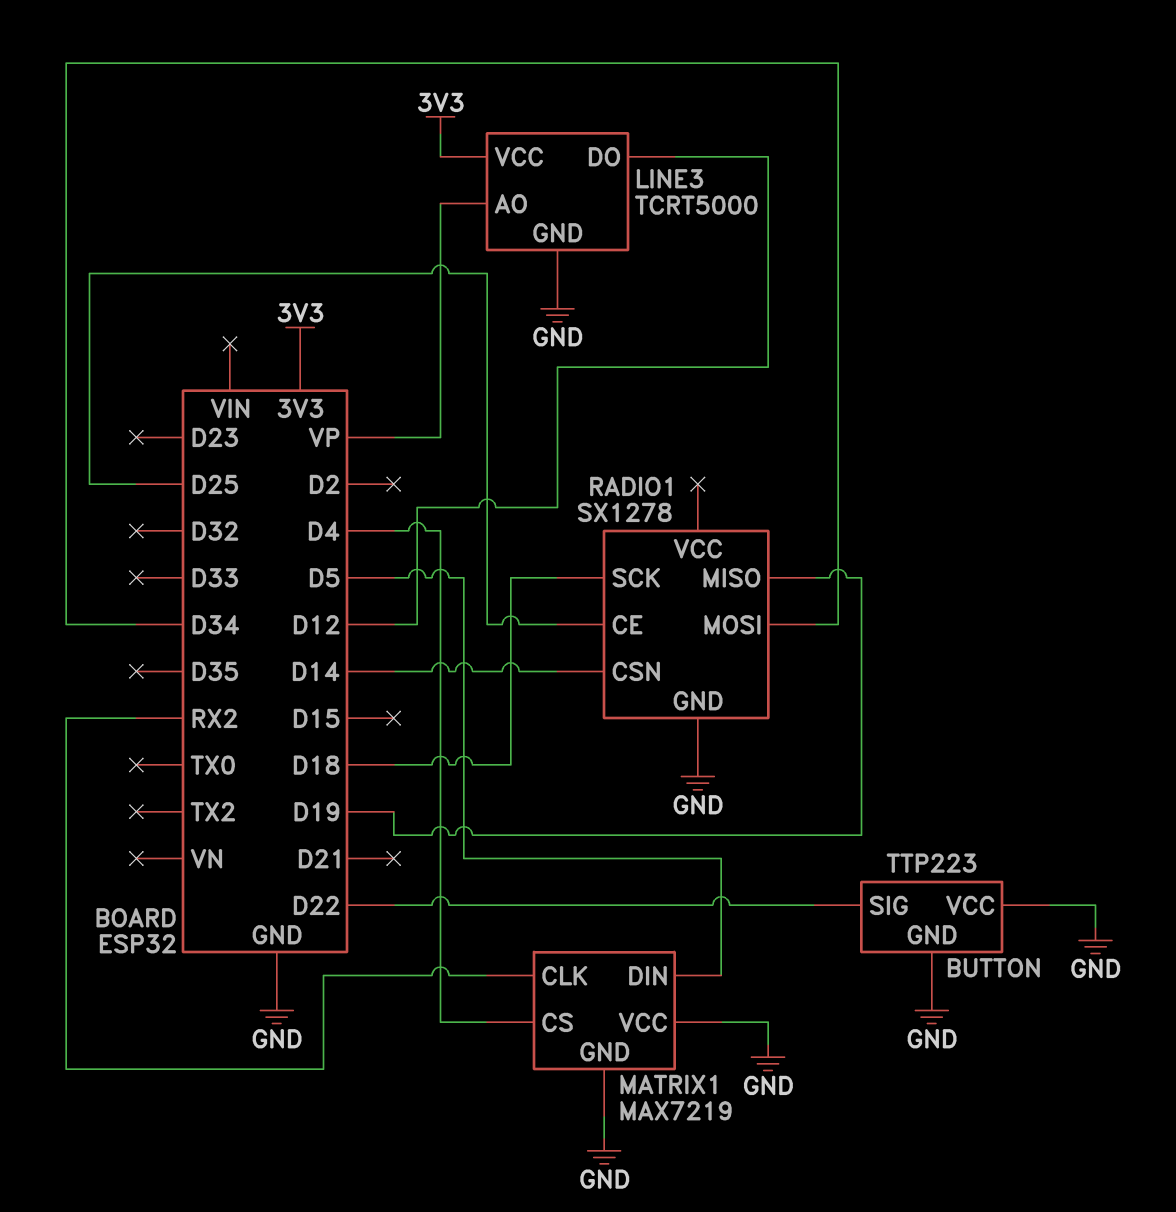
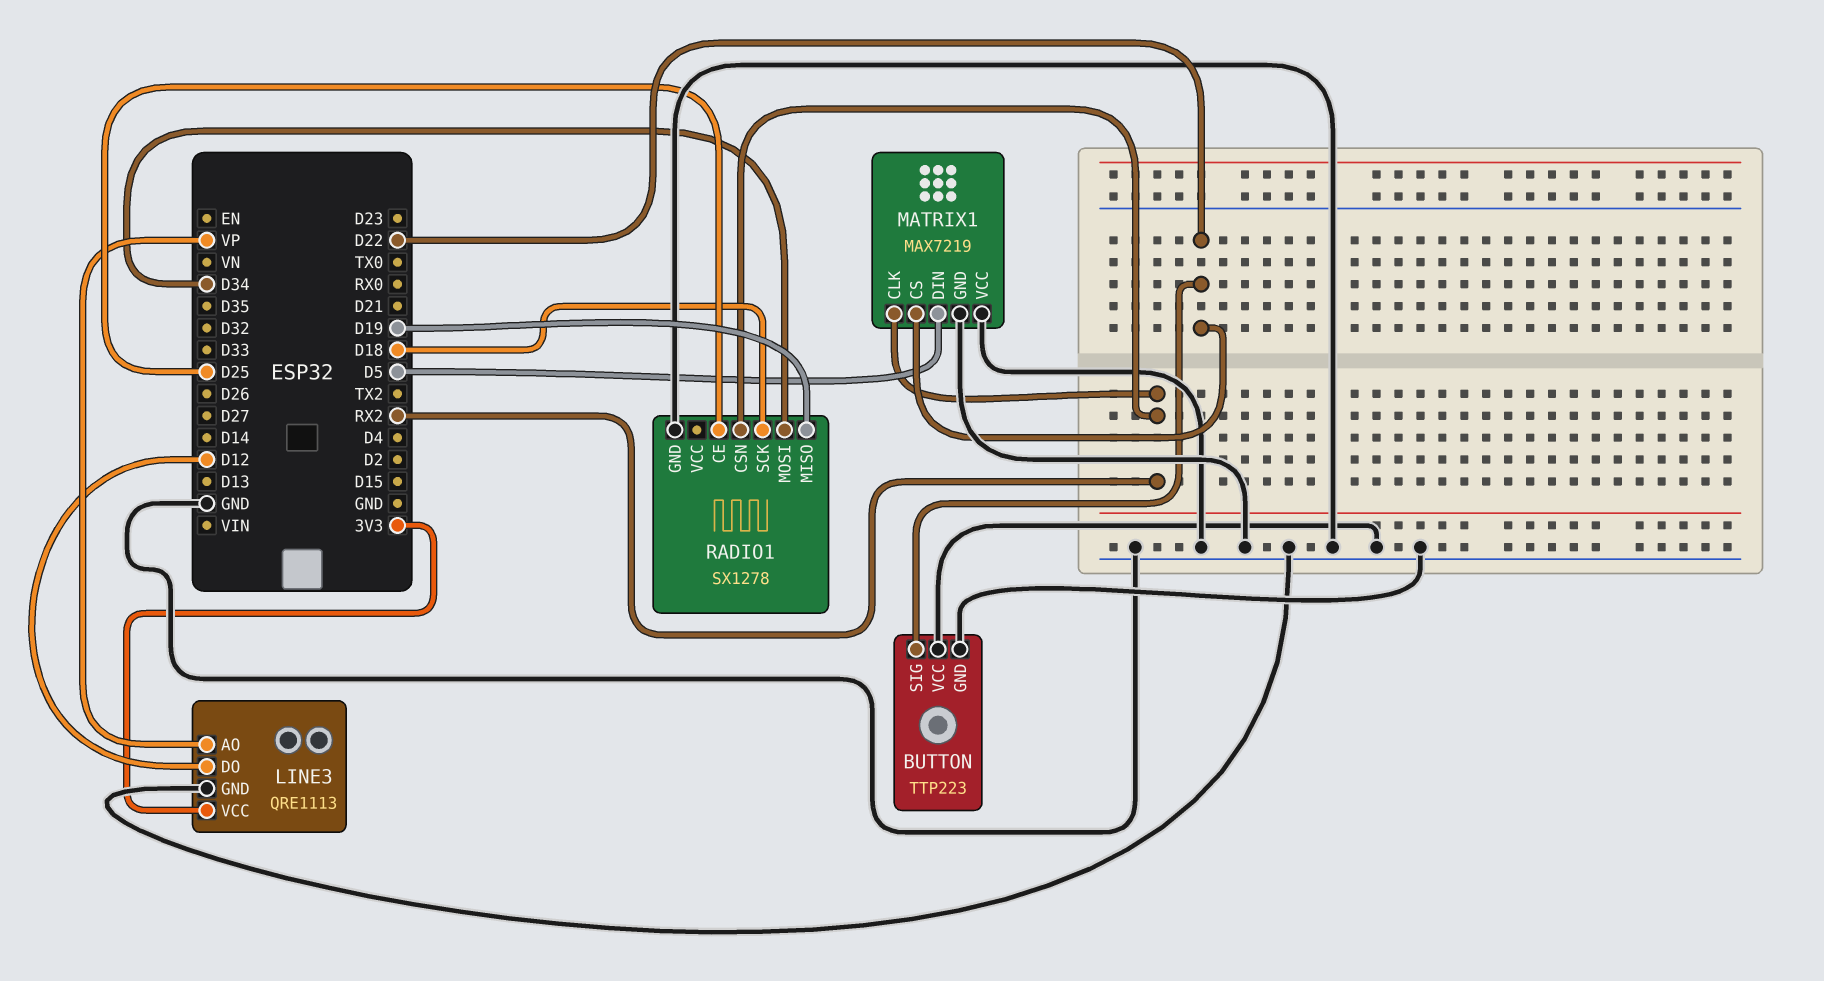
LINE3: TCRT5000 -> QRE1113
MATRIX1 pin CS: D4 -> D22
RADIO1 pin CSN: D14 -> RX2

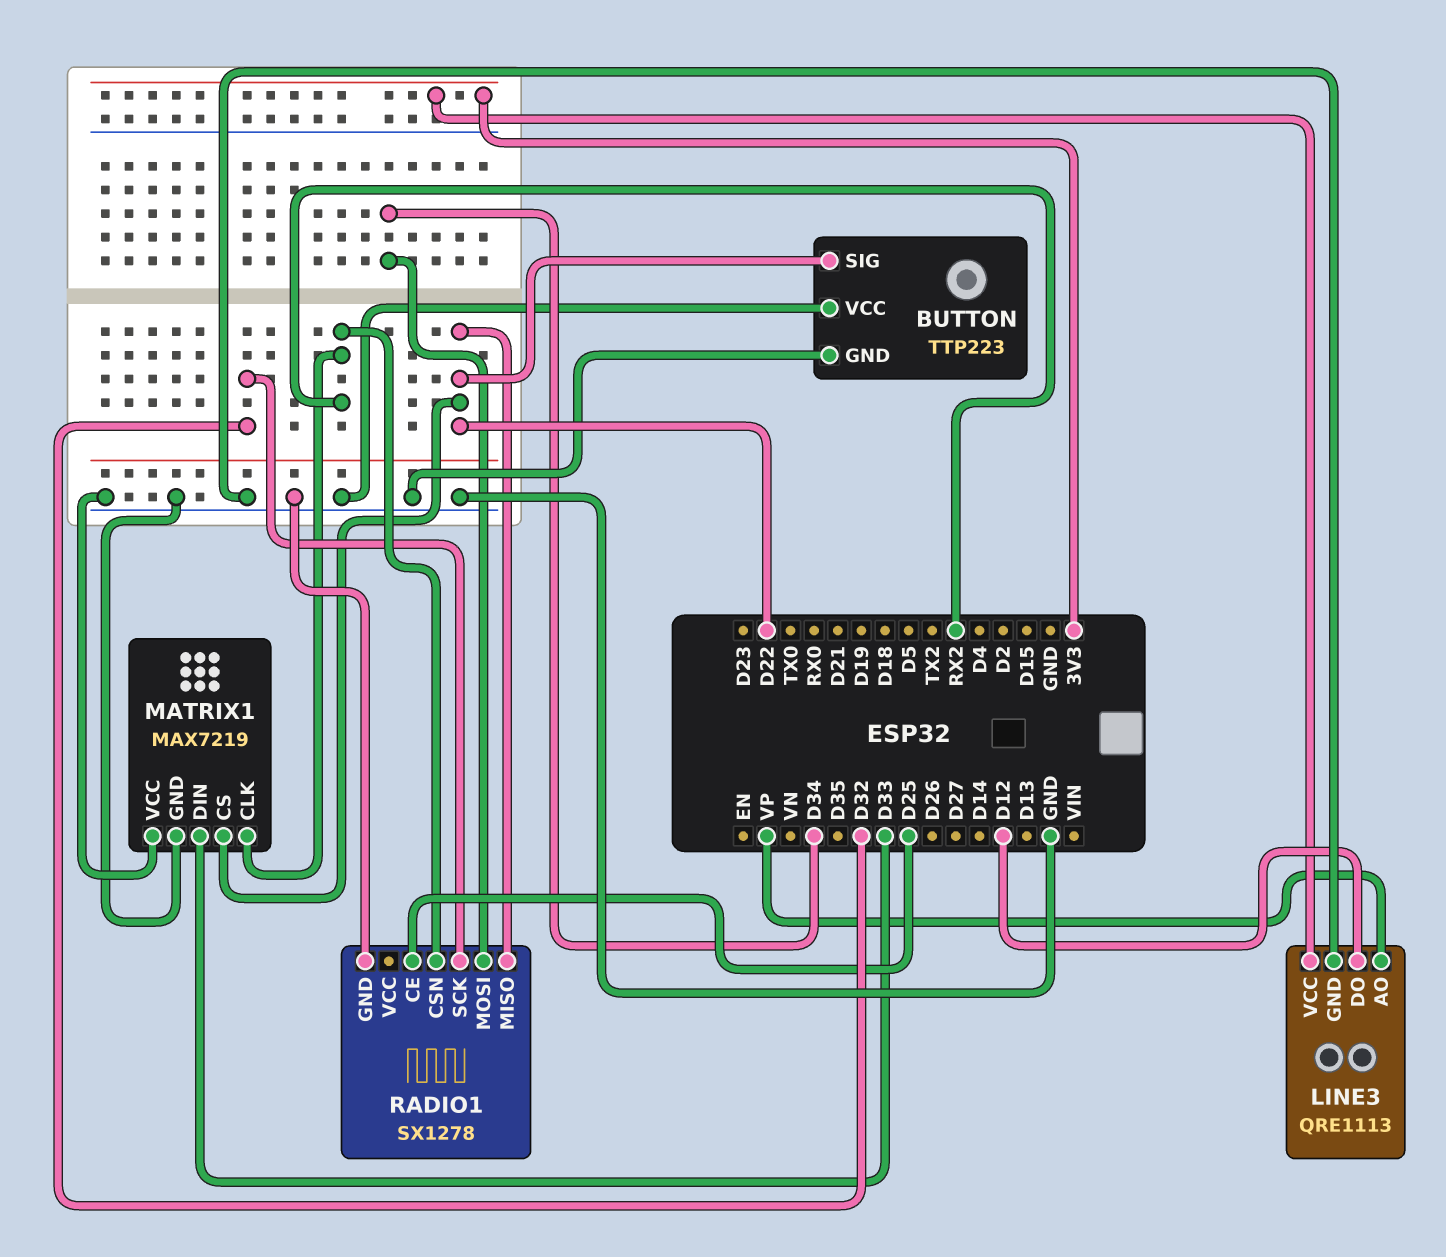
MATRIX1 pin DIN: D5 -> D33
RADIO1 pin MISO: D19 -> D22
RADIO1 pin SCK: D18 -> D32

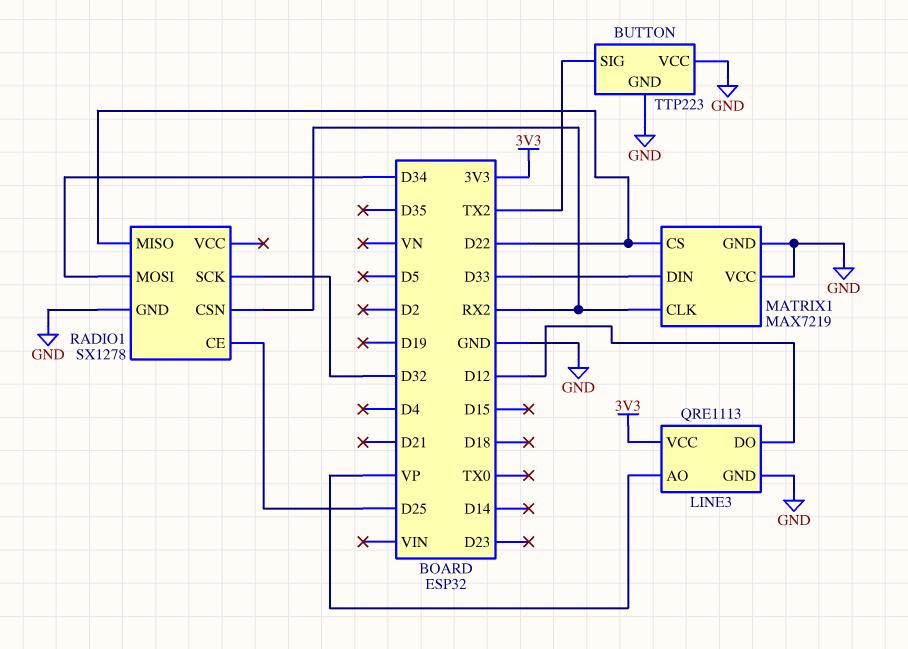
BUTTON pin SIG: D22 -> TX2

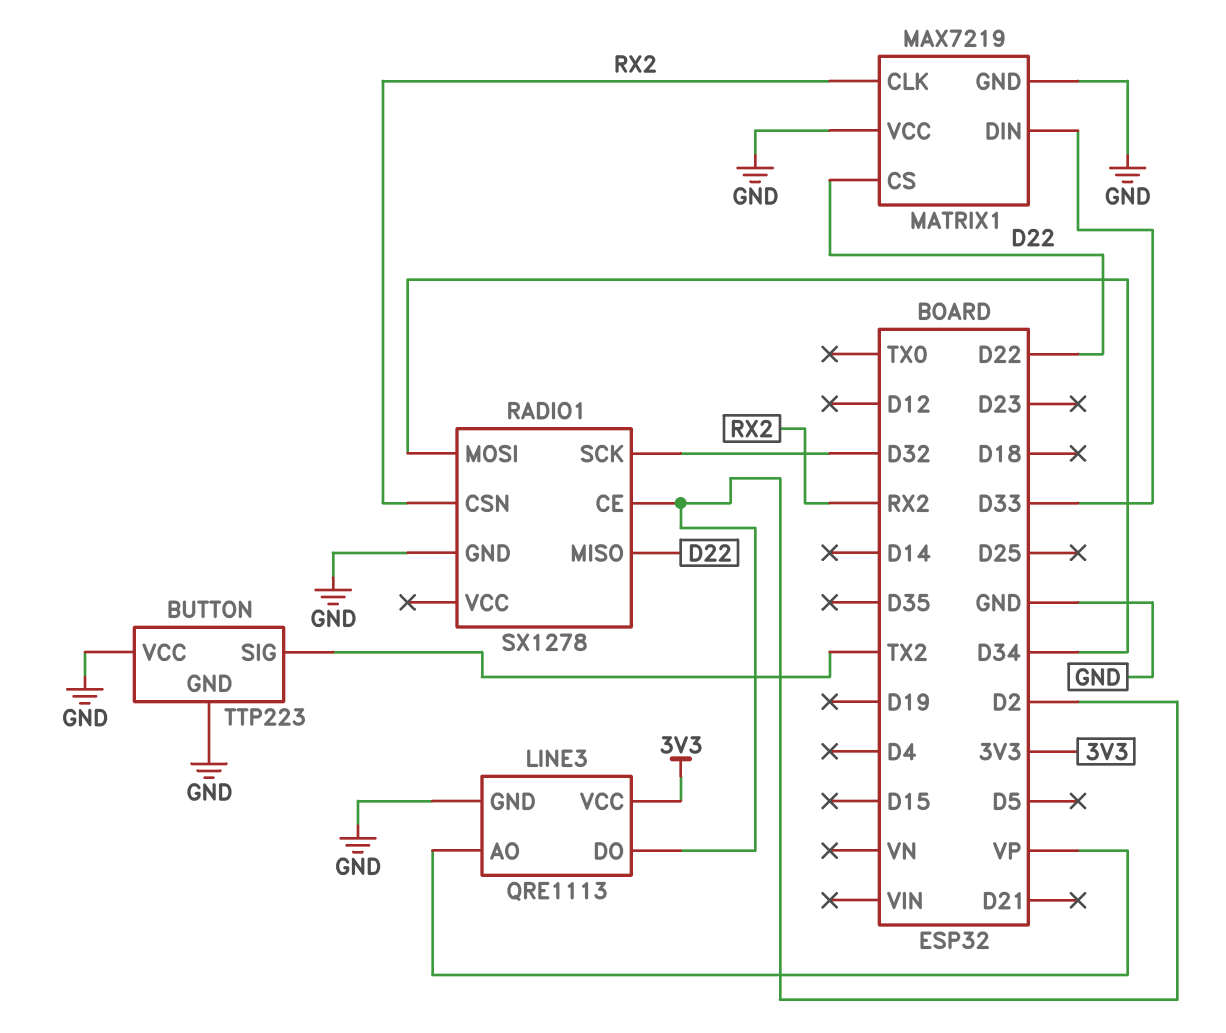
LINE3 pin DO: D12 -> D2
RADIO1 pin CE: D25 -> D2

